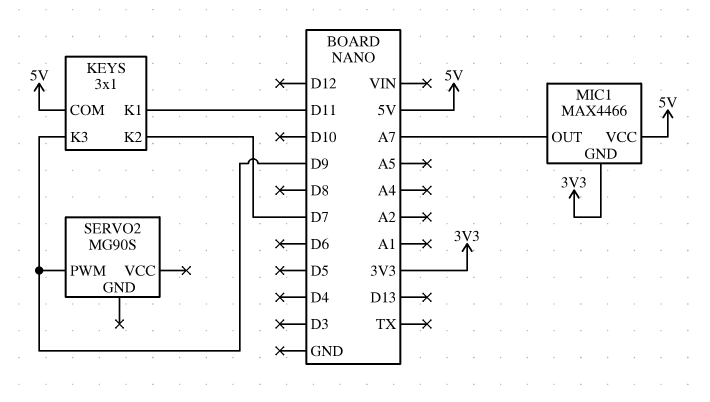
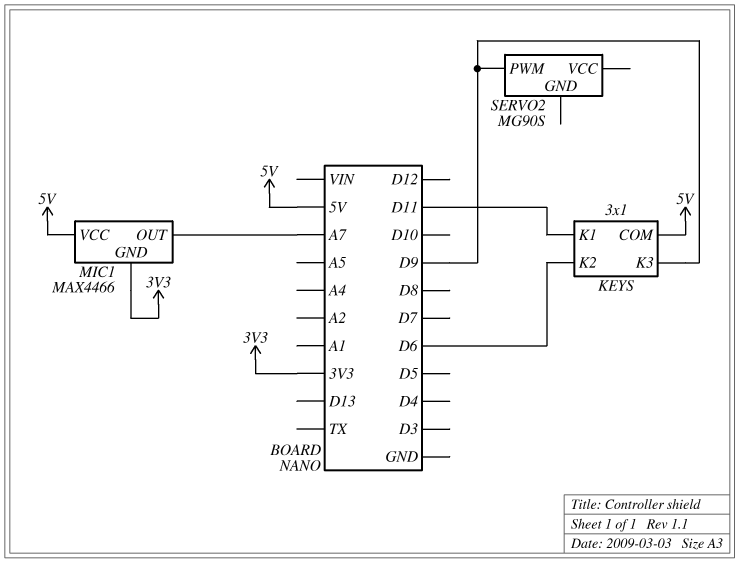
KEYS pin K2: D7 -> D6

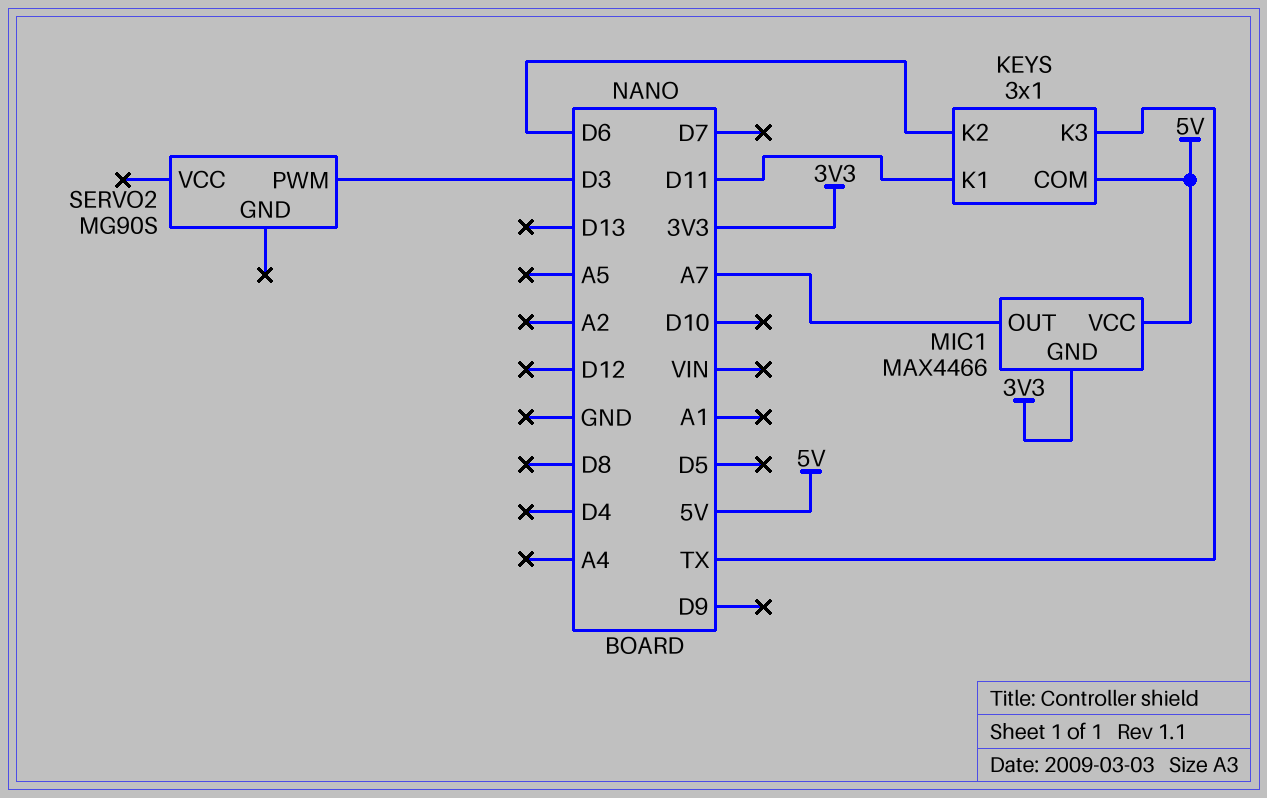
KEYS pin K3: D9 -> TX
SERVO2 pin PWM: D9 -> D3

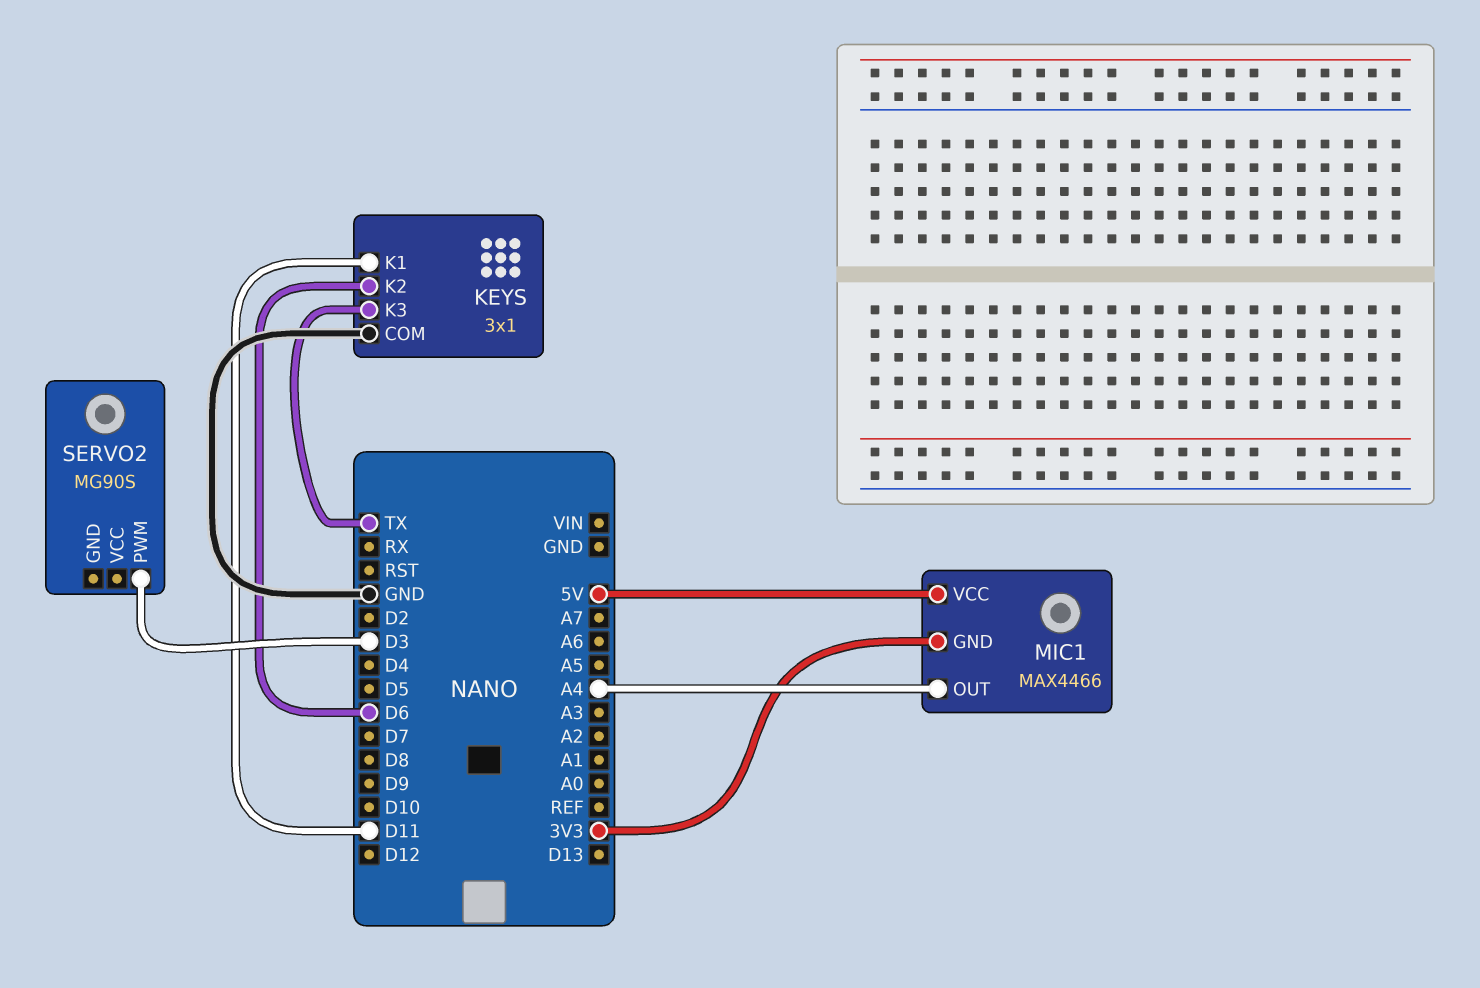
KEYS pin COM: 5V -> GND
MIC1 pin OUT: A7 -> A4

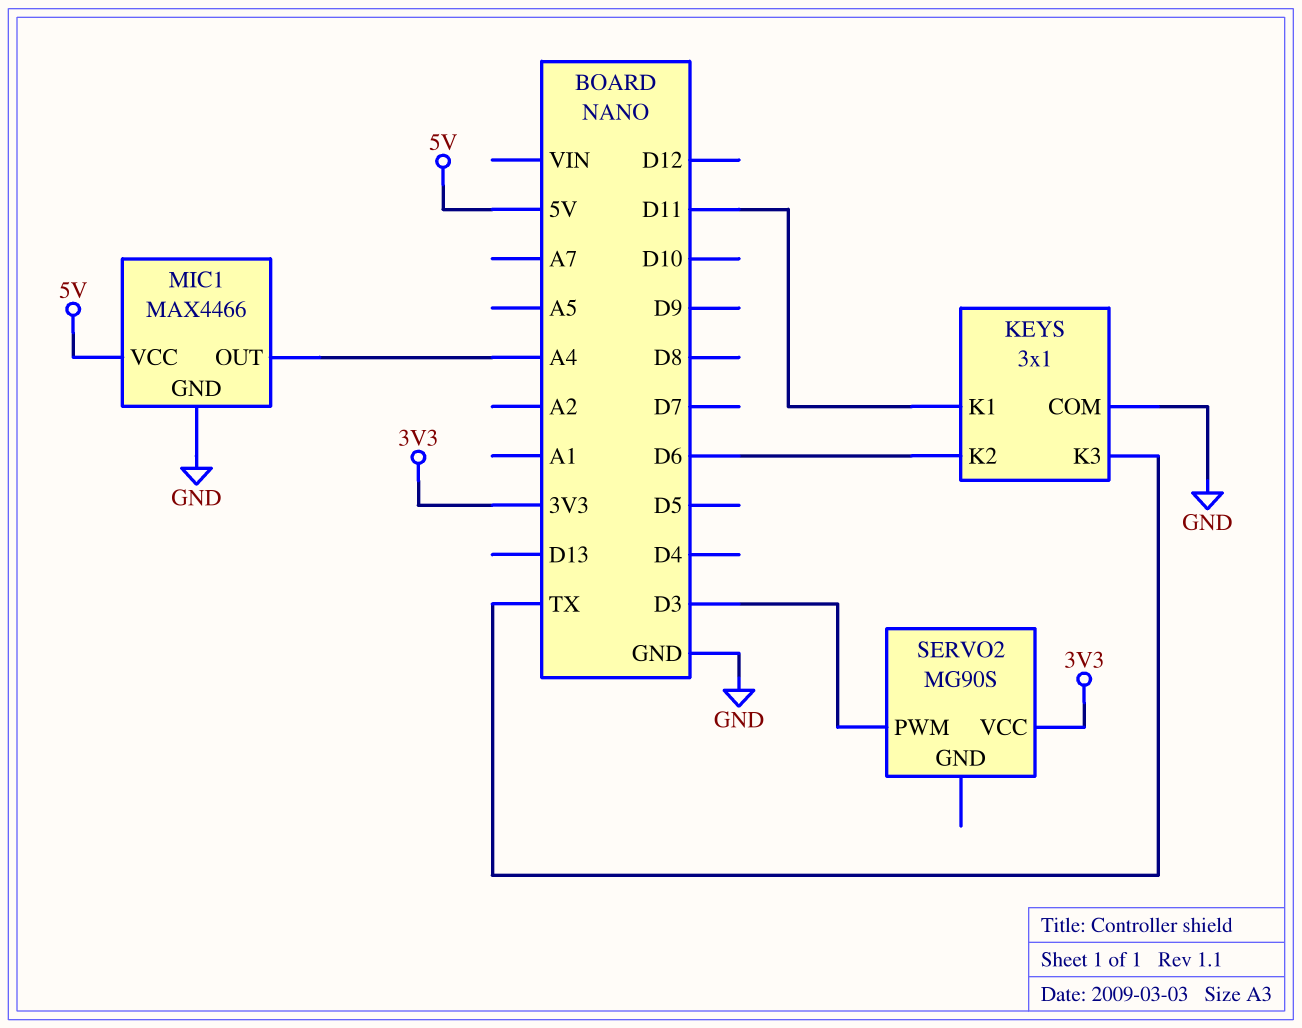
MIC1 pin GND: 3V3 -> GND
SERVO2 pin VCC: none -> 3V3

